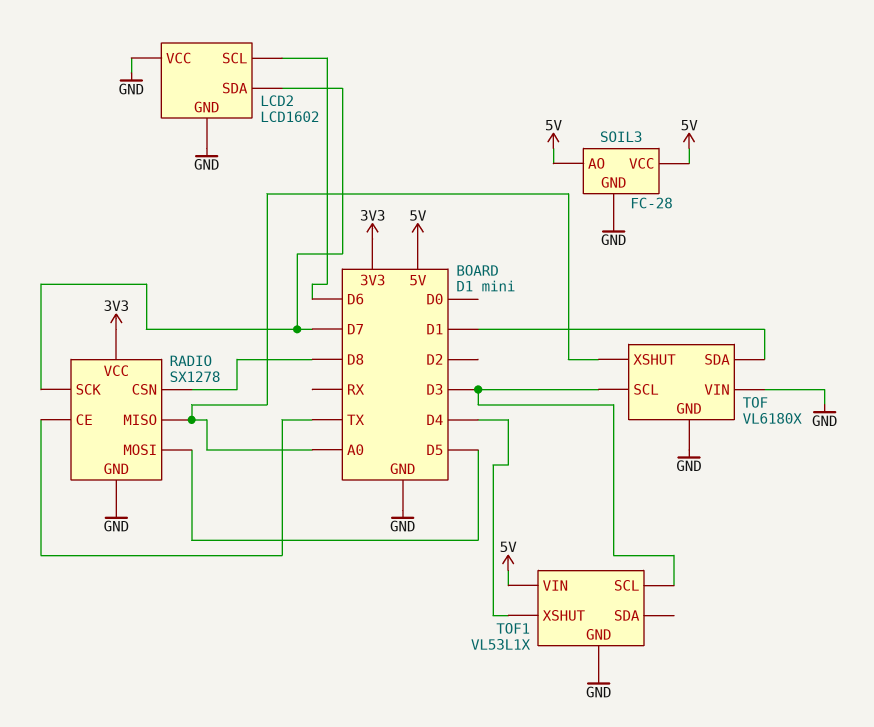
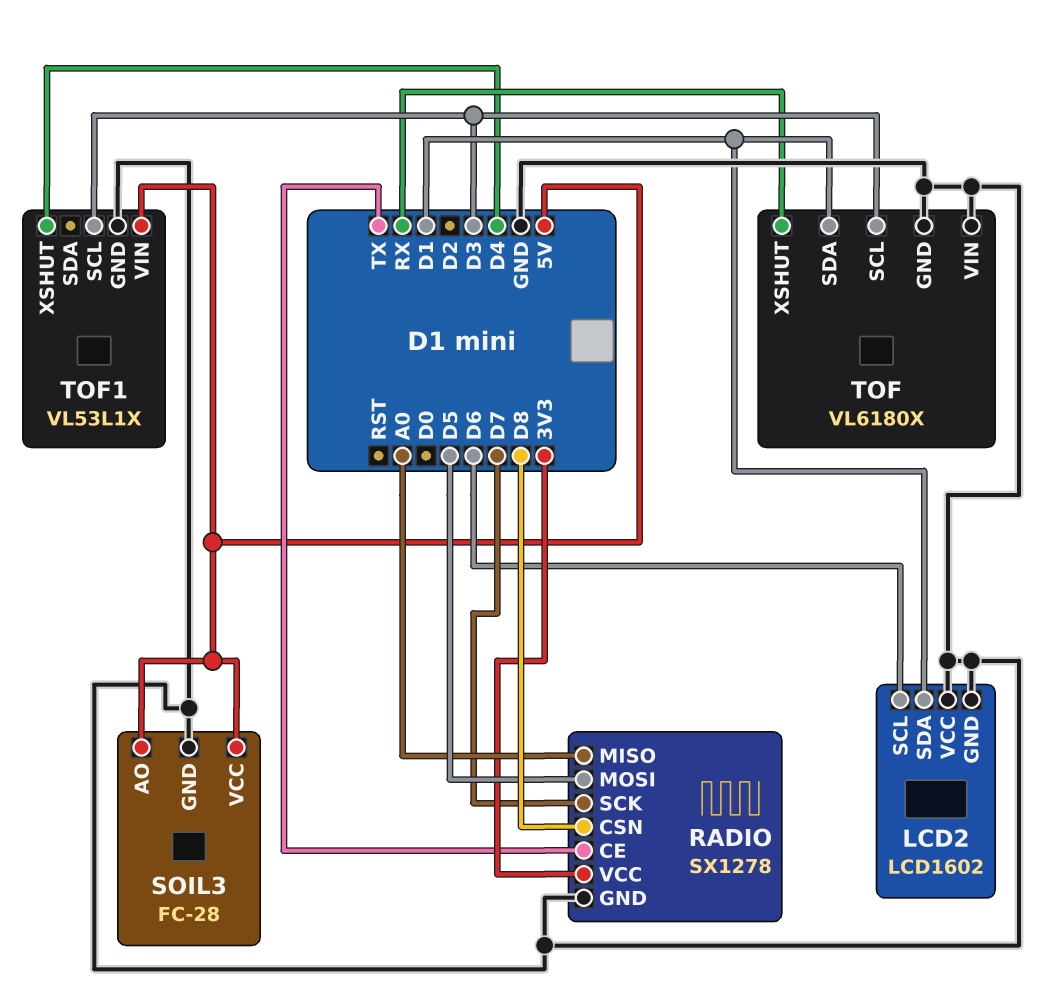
LCD2 pin SDA: D7 -> D1
TOF pin XSHUT: A0 -> RX

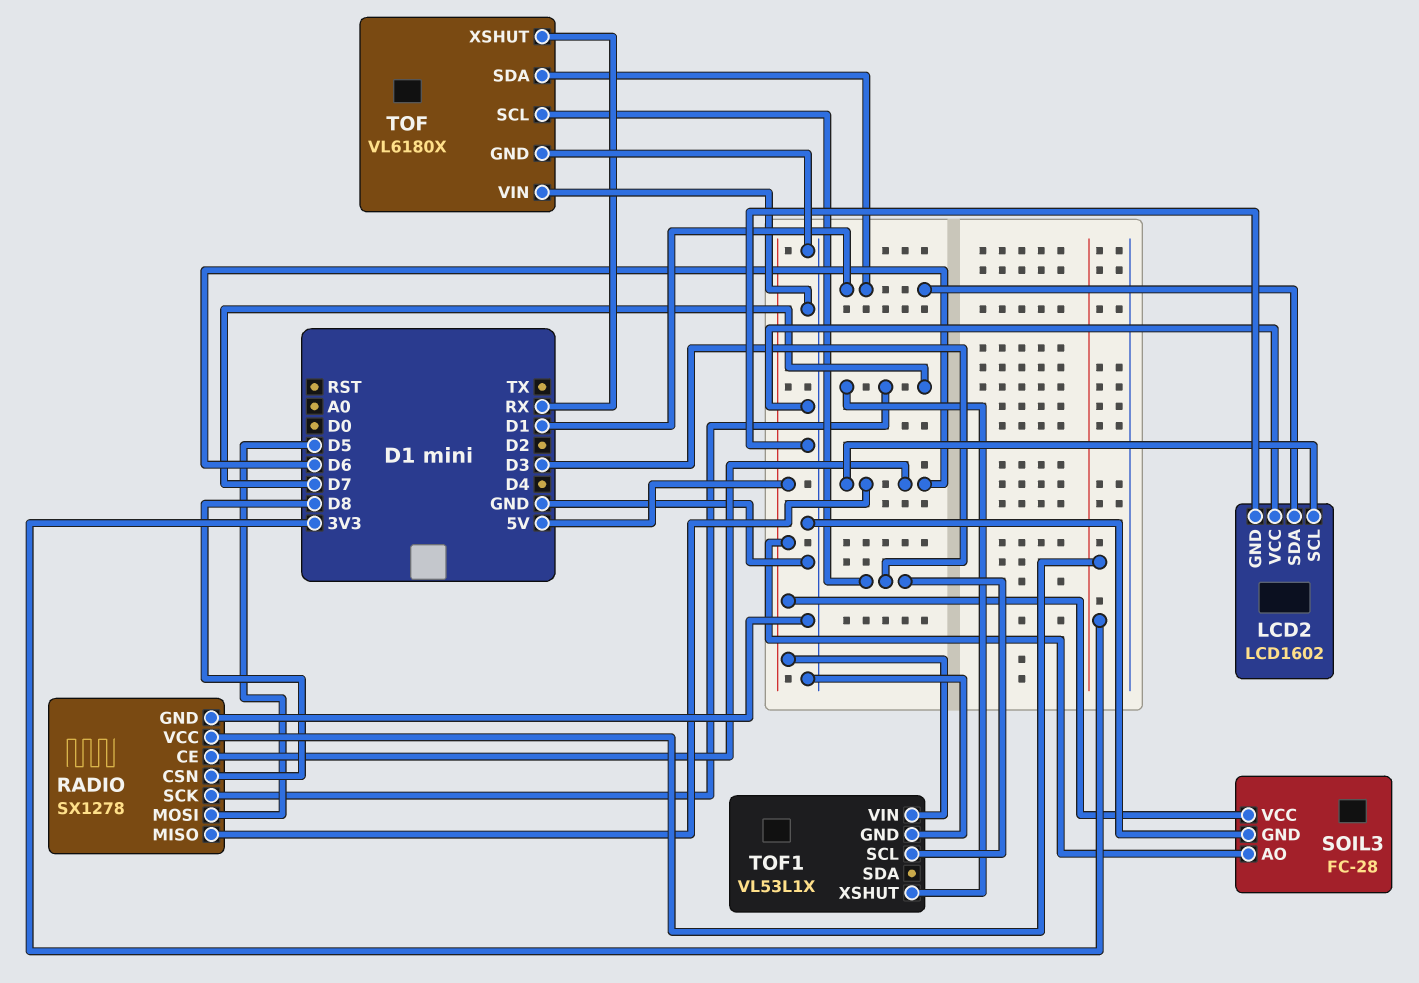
RADIO pin CE: TX -> D6
RADIO pin MISO: A0 -> D6
TOF1 pin XSHUT: D4 -> D7

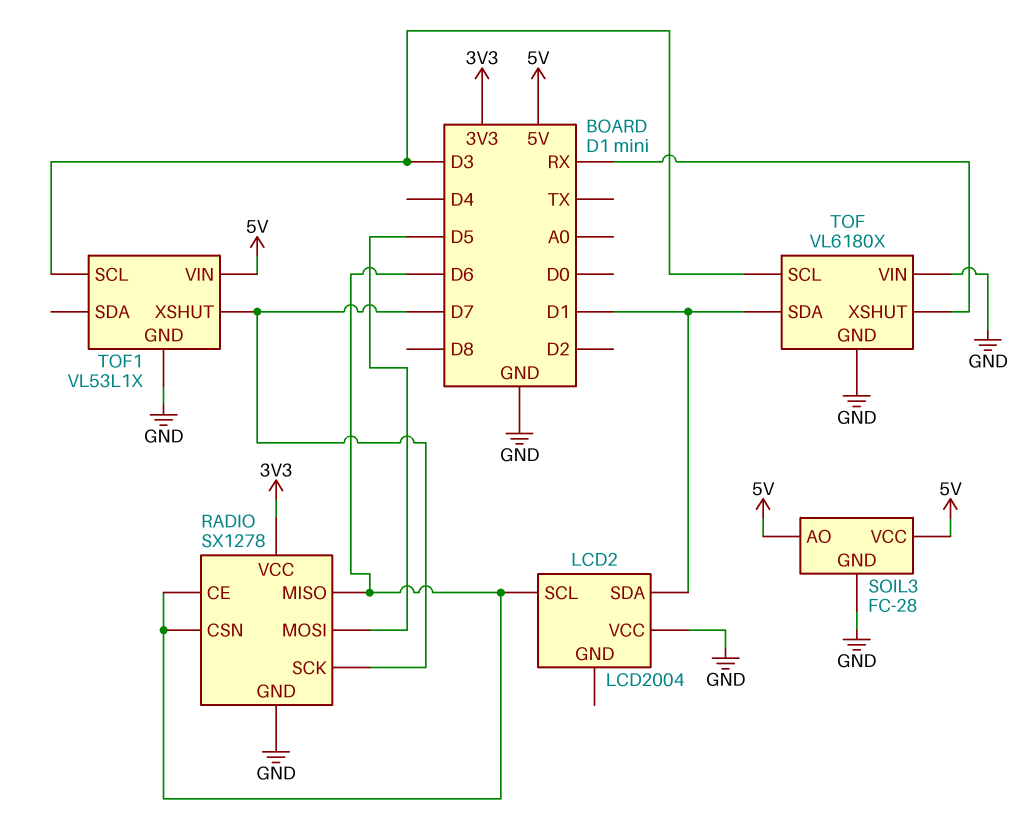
LCD2: LCD1602 -> LCD2004
LCD2 pin GND: GND -> none
RADIO pin CSN: D8 -> D6

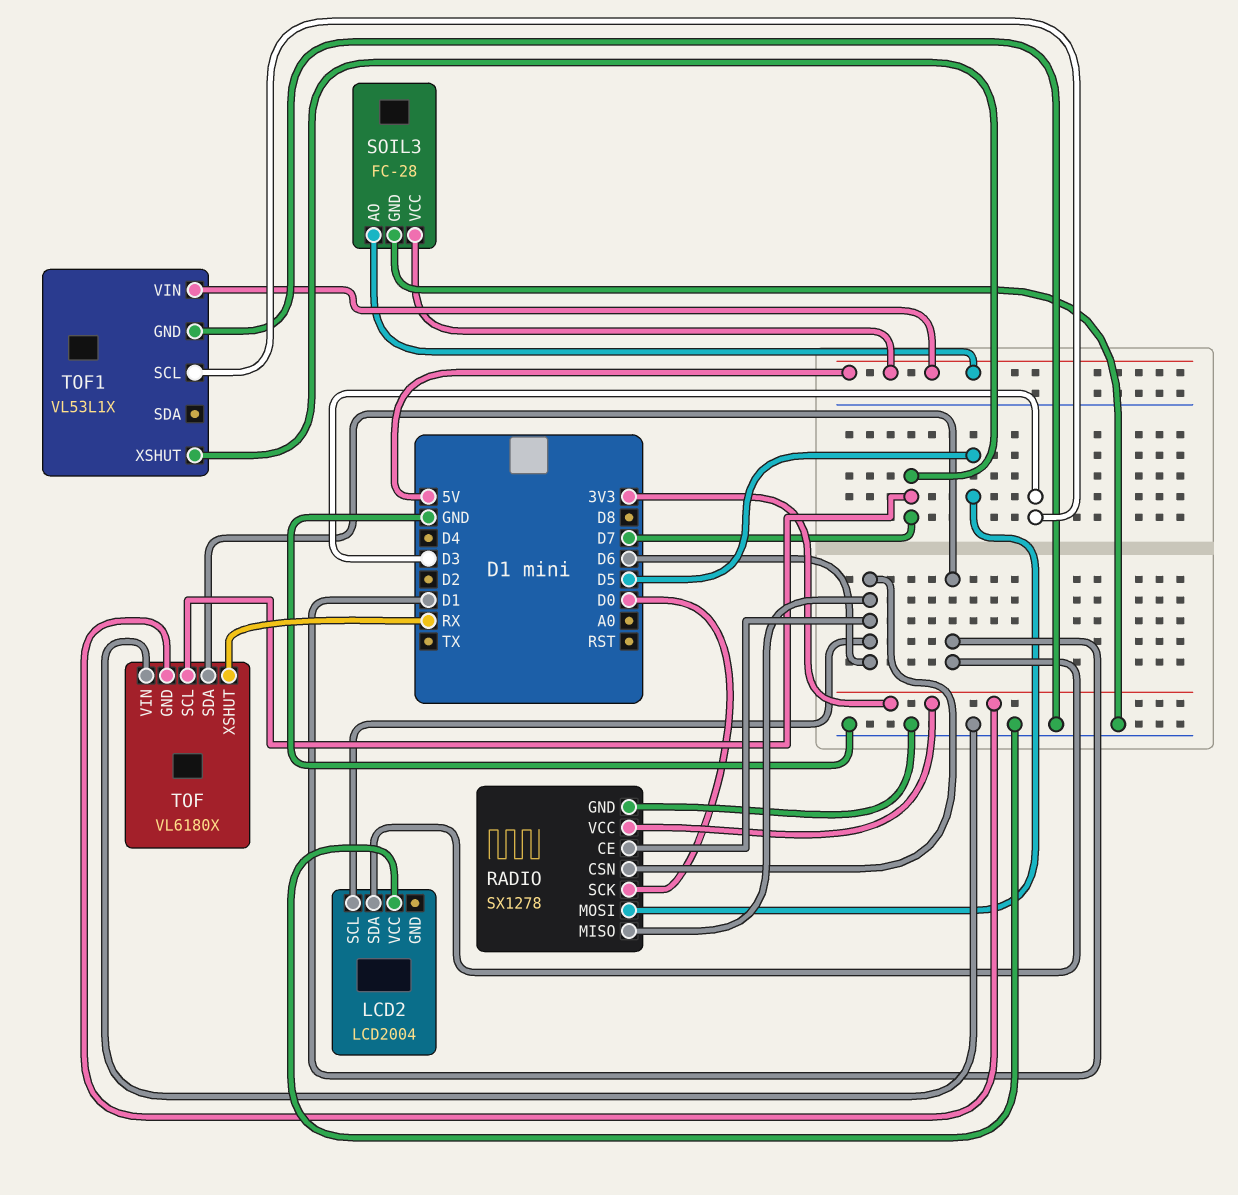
RADIO pin SCK: D7 -> D0
TOF pin GND: GND -> 3V3
TOF pin SCL: D3 -> D7

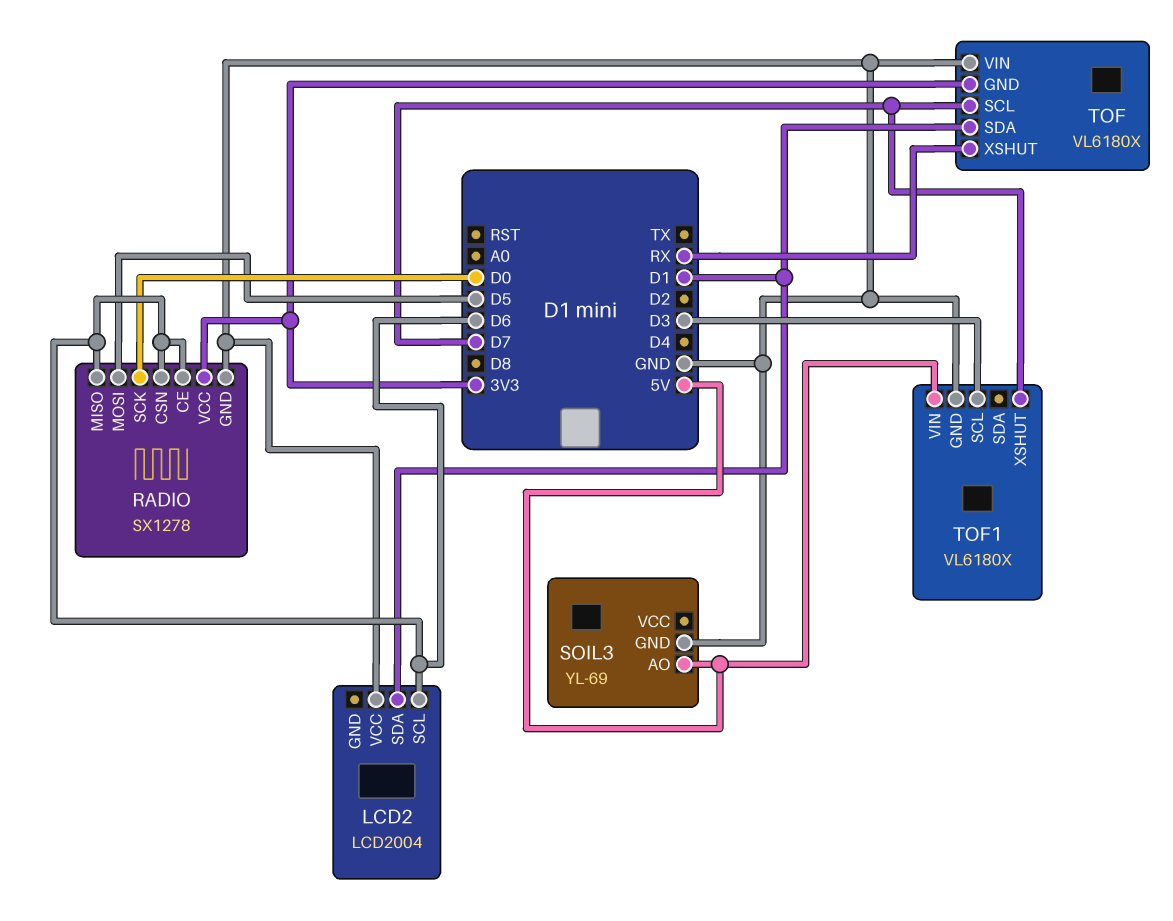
SOIL3: FC-28 -> YL-69
SOIL3 pin VCC: 5V -> none
TOF1: VL53L1X -> VL6180X

